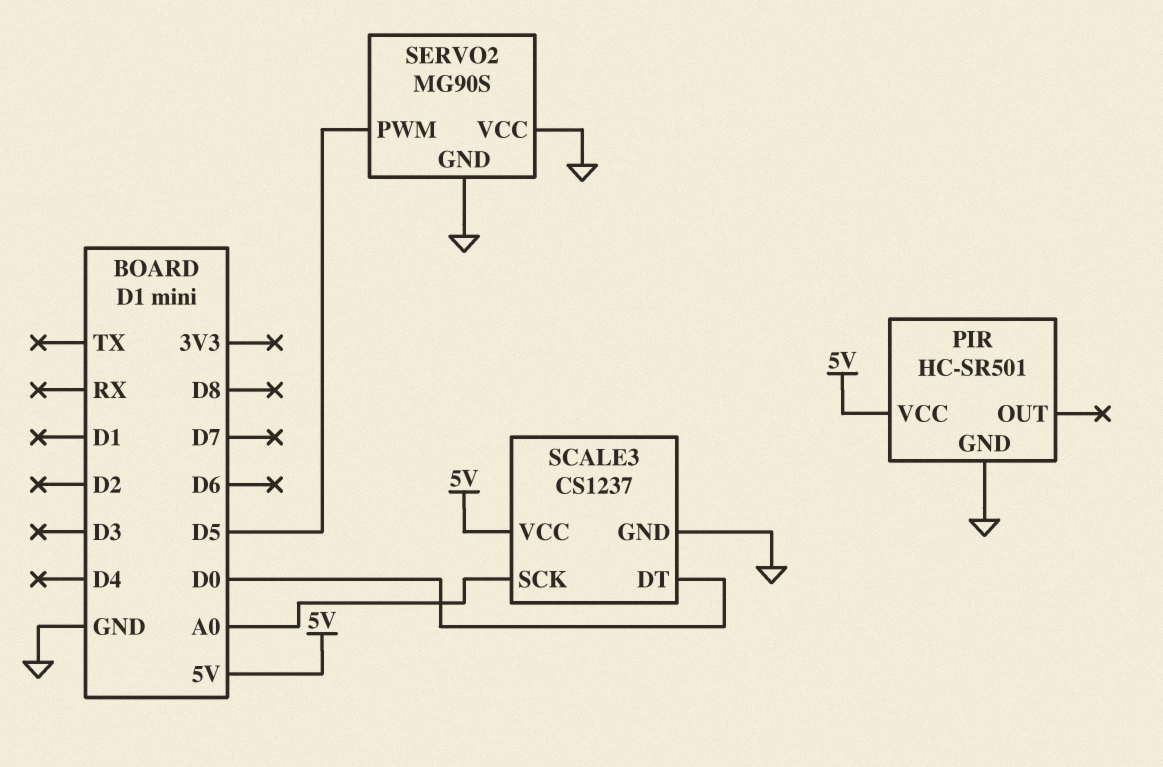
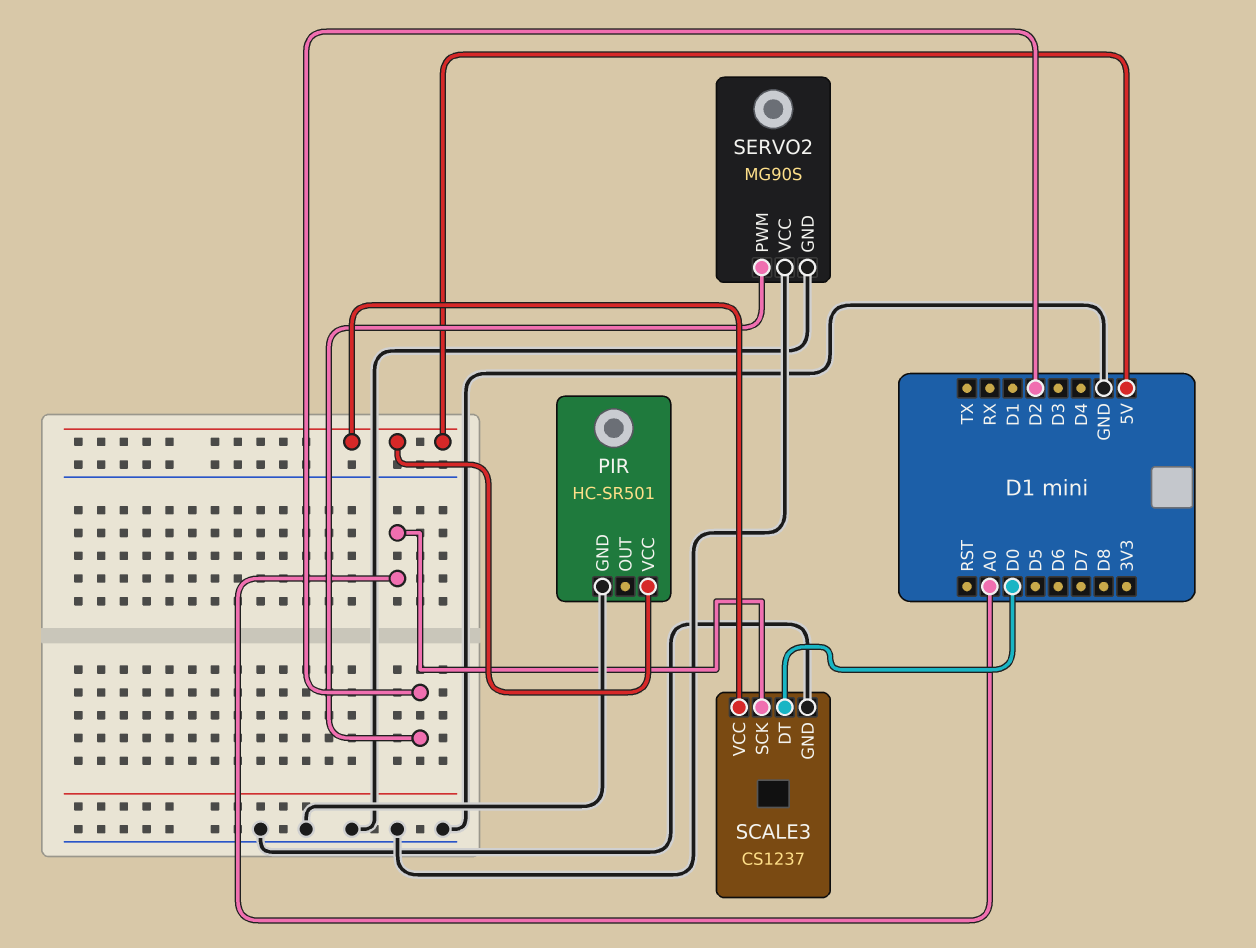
SERVO2 pin PWM: D5 -> D2

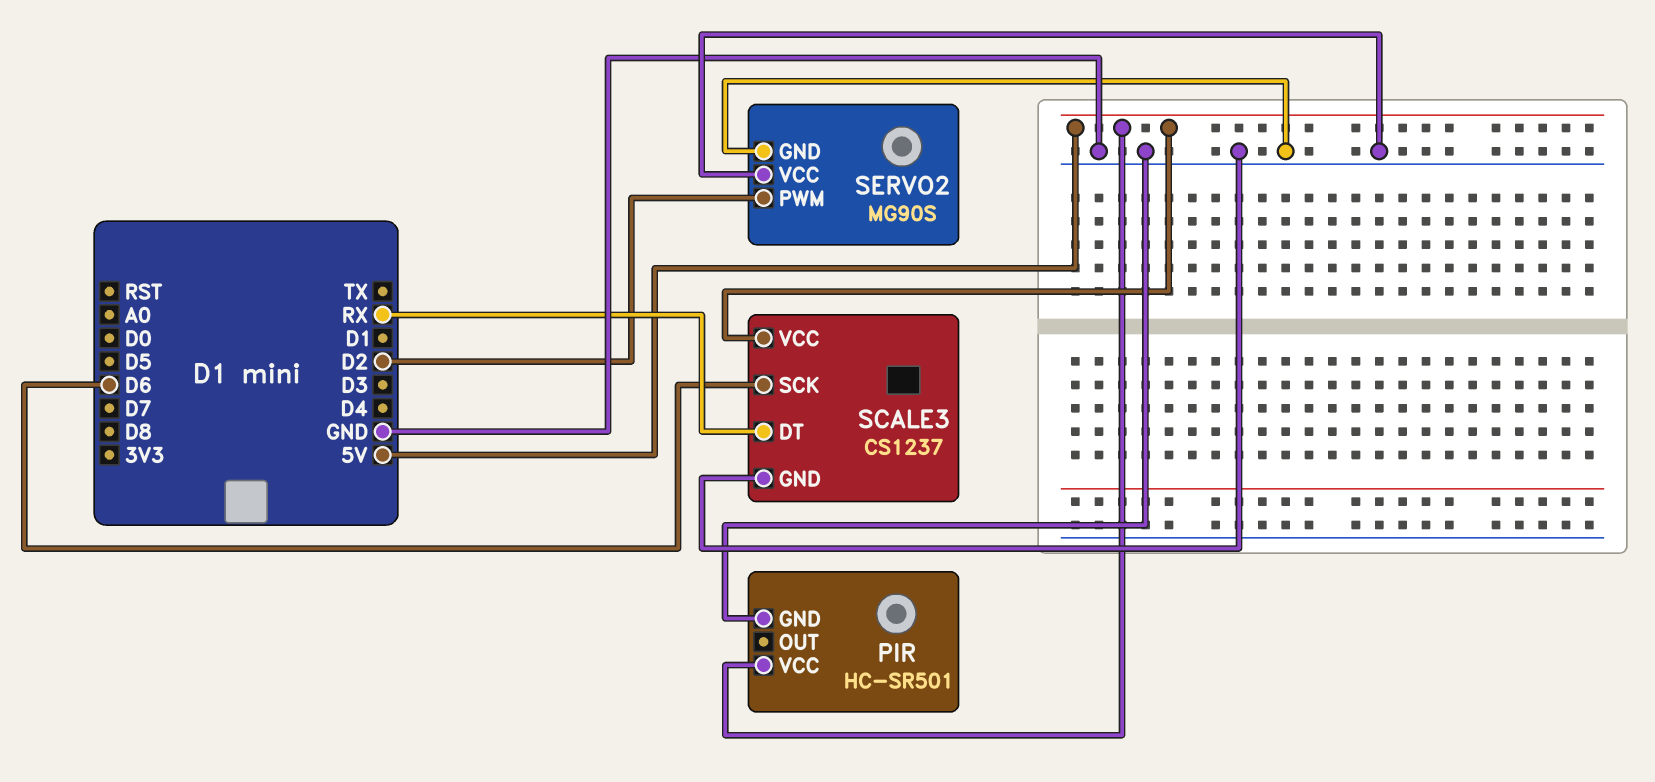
SCALE3 pin DT: D0 -> RX
SCALE3 pin SCK: A0 -> D6

